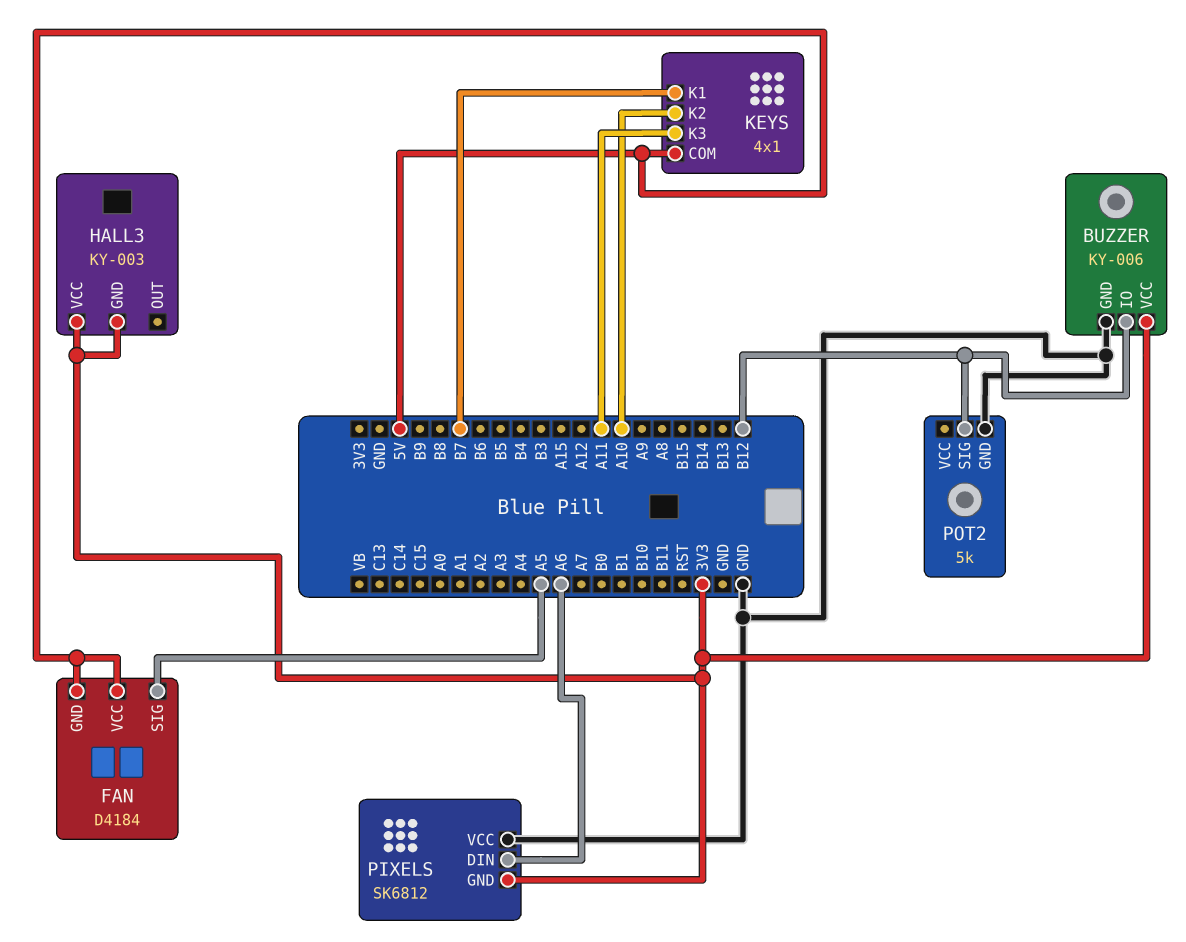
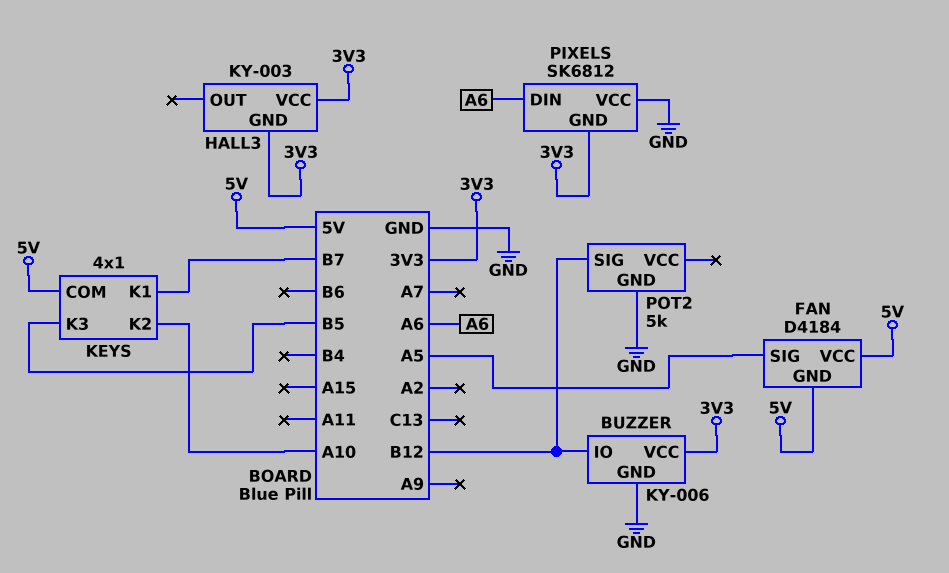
KEYS pin K3: A11 -> B5

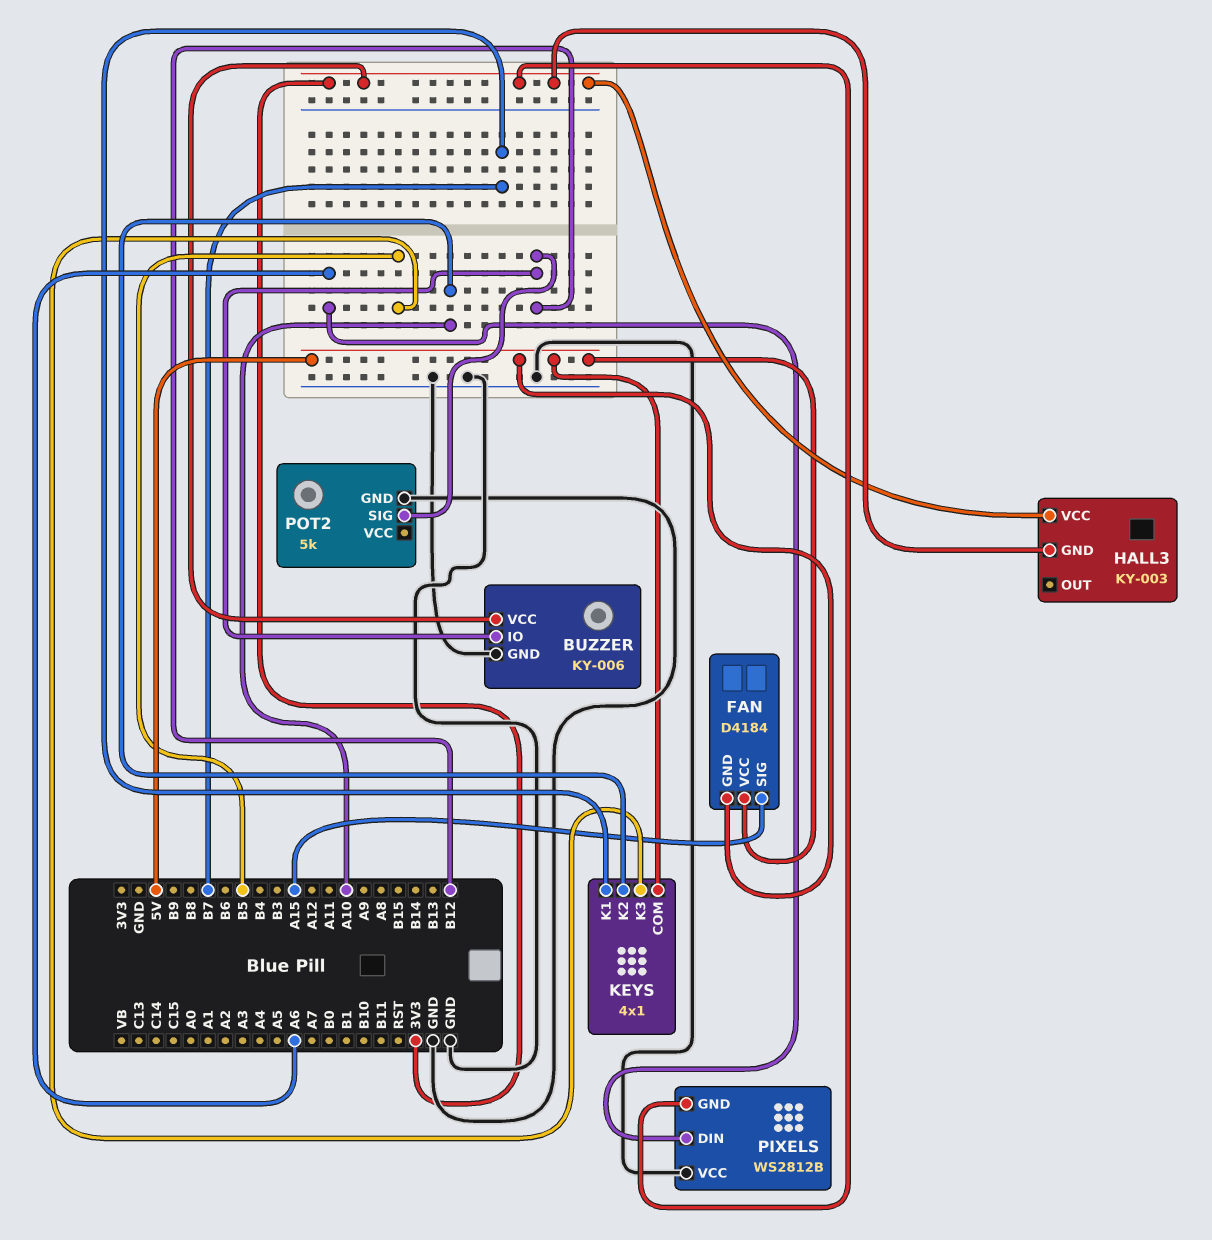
FAN pin SIG: A5 -> A15
PIXELS: SK6812 -> WS2812B

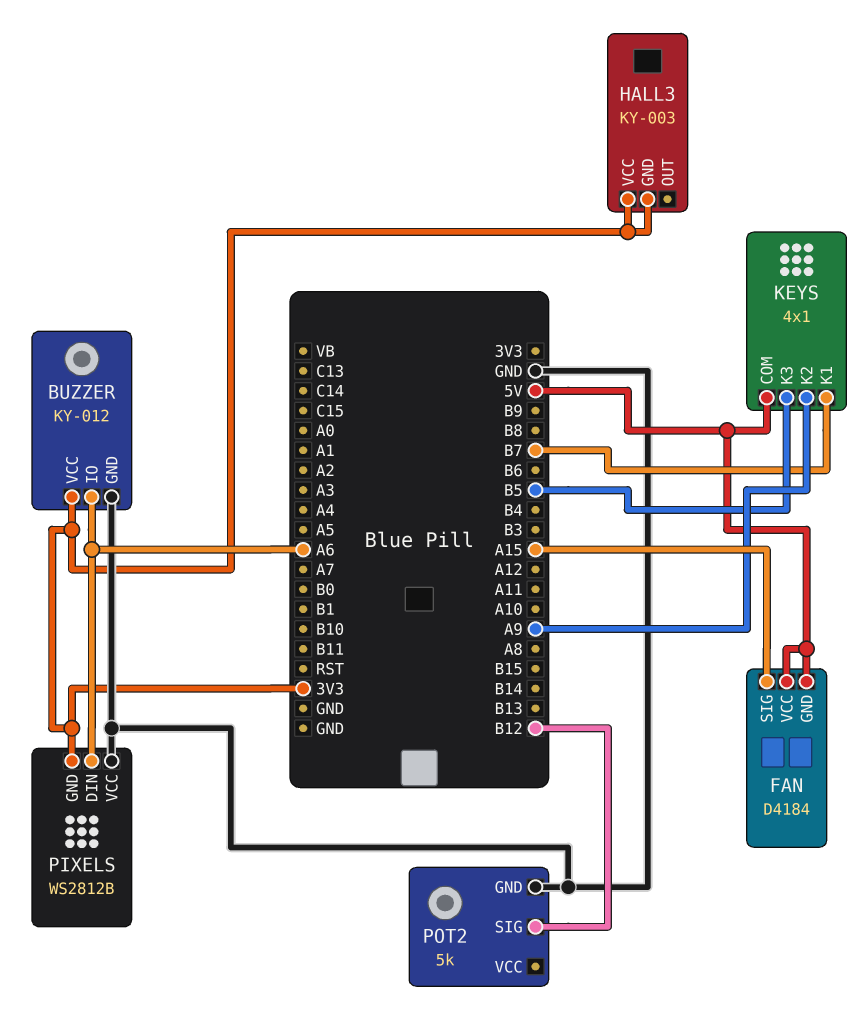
BUZZER: KY-006 -> KY-012
BUZZER pin IO: B12 -> A6
KEYS pin K2: A10 -> A9

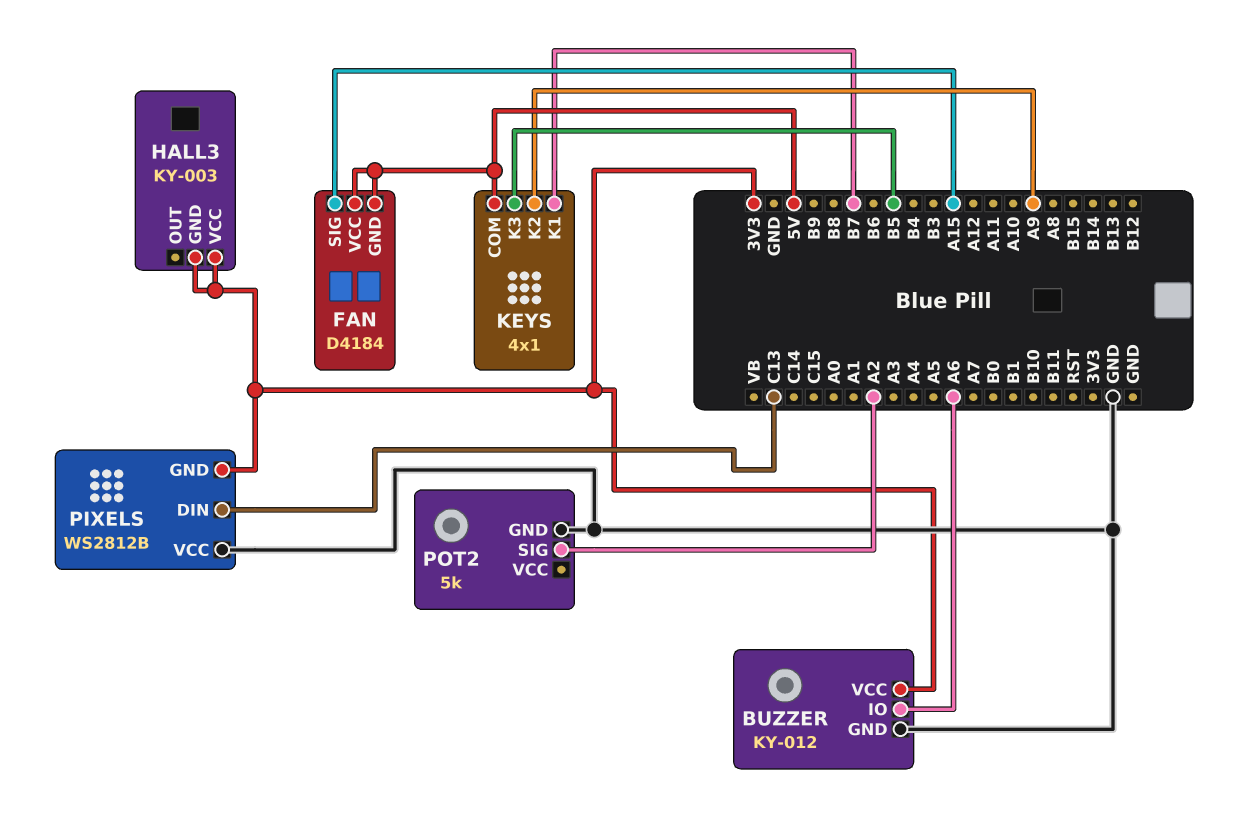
PIXELS pin DIN: A6 -> C13
POT2 pin SIG: B12 -> A2

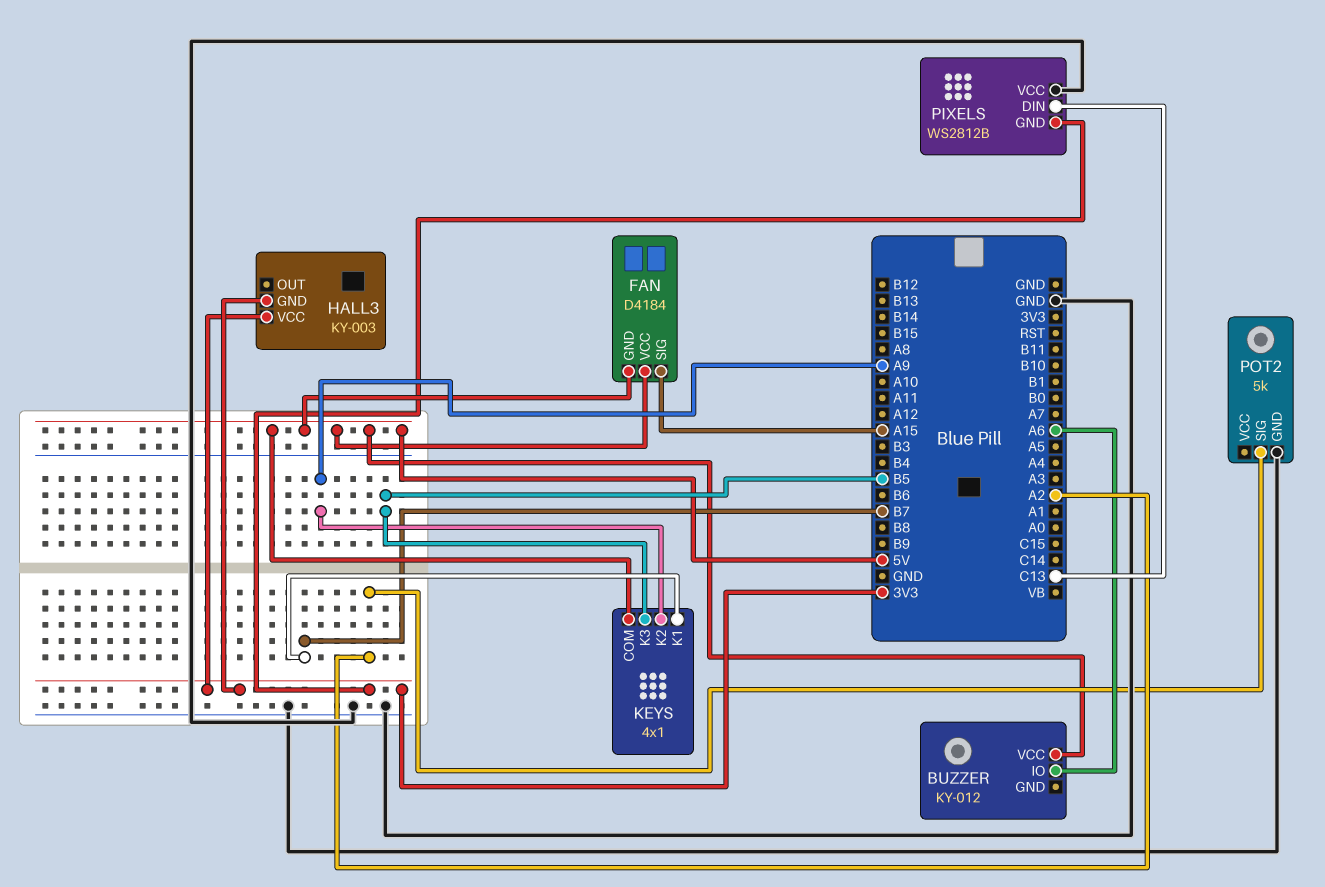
BUZZER pin GND: GND -> none
BUZZER pin VCC: 3V3 -> 5V

